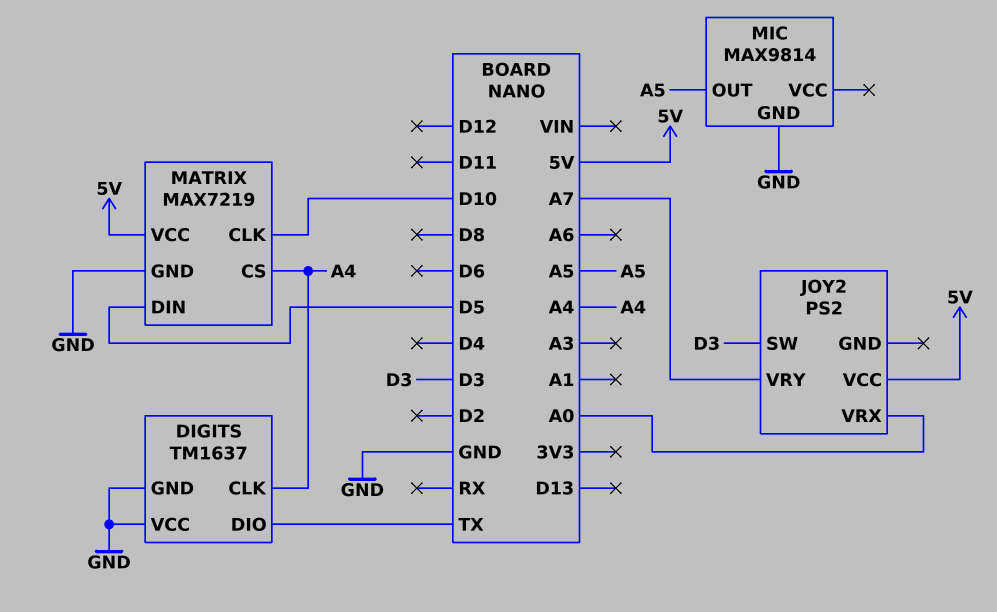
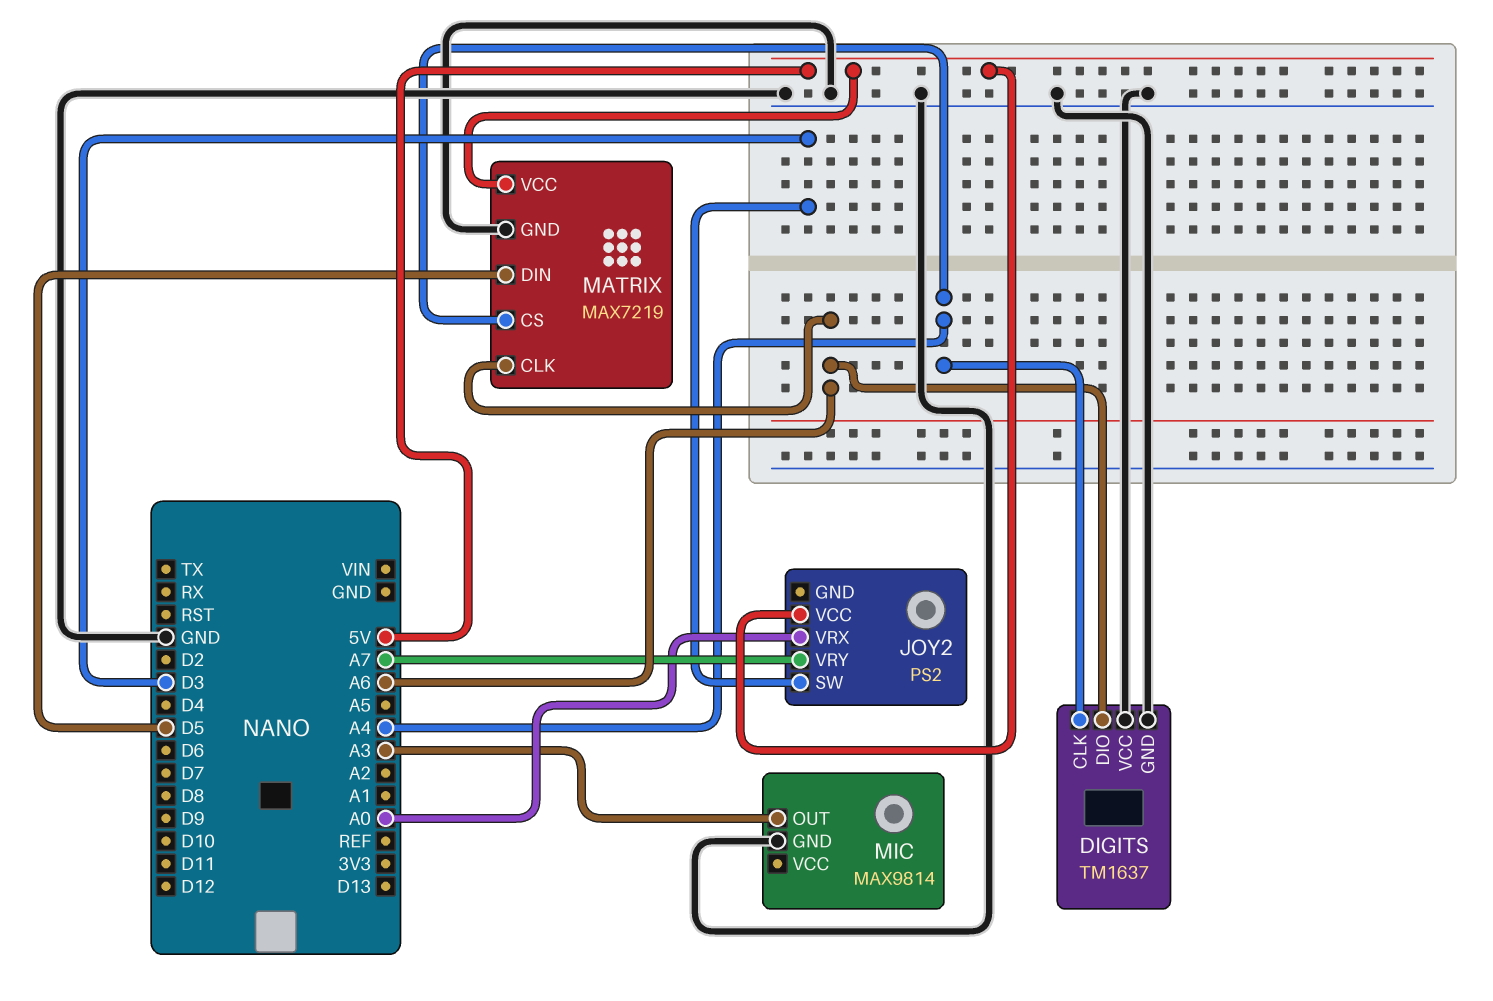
DIGITS pin DIO: TX -> A6
MATRIX pin CLK: D10 -> A6
MIC pin OUT: A5 -> A3

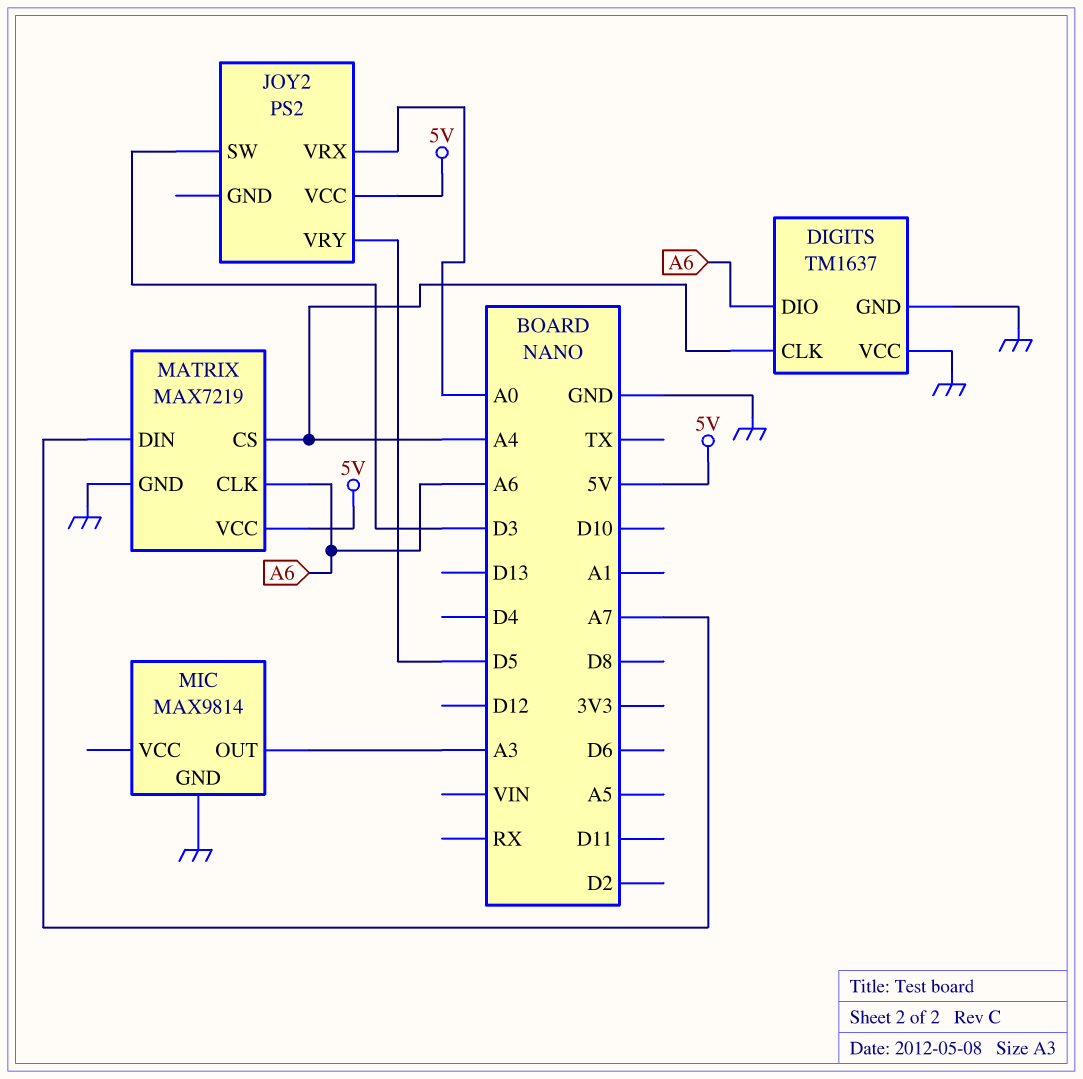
JOY2 pin VRY: A7 -> D5
MATRIX pin DIN: D5 -> A7

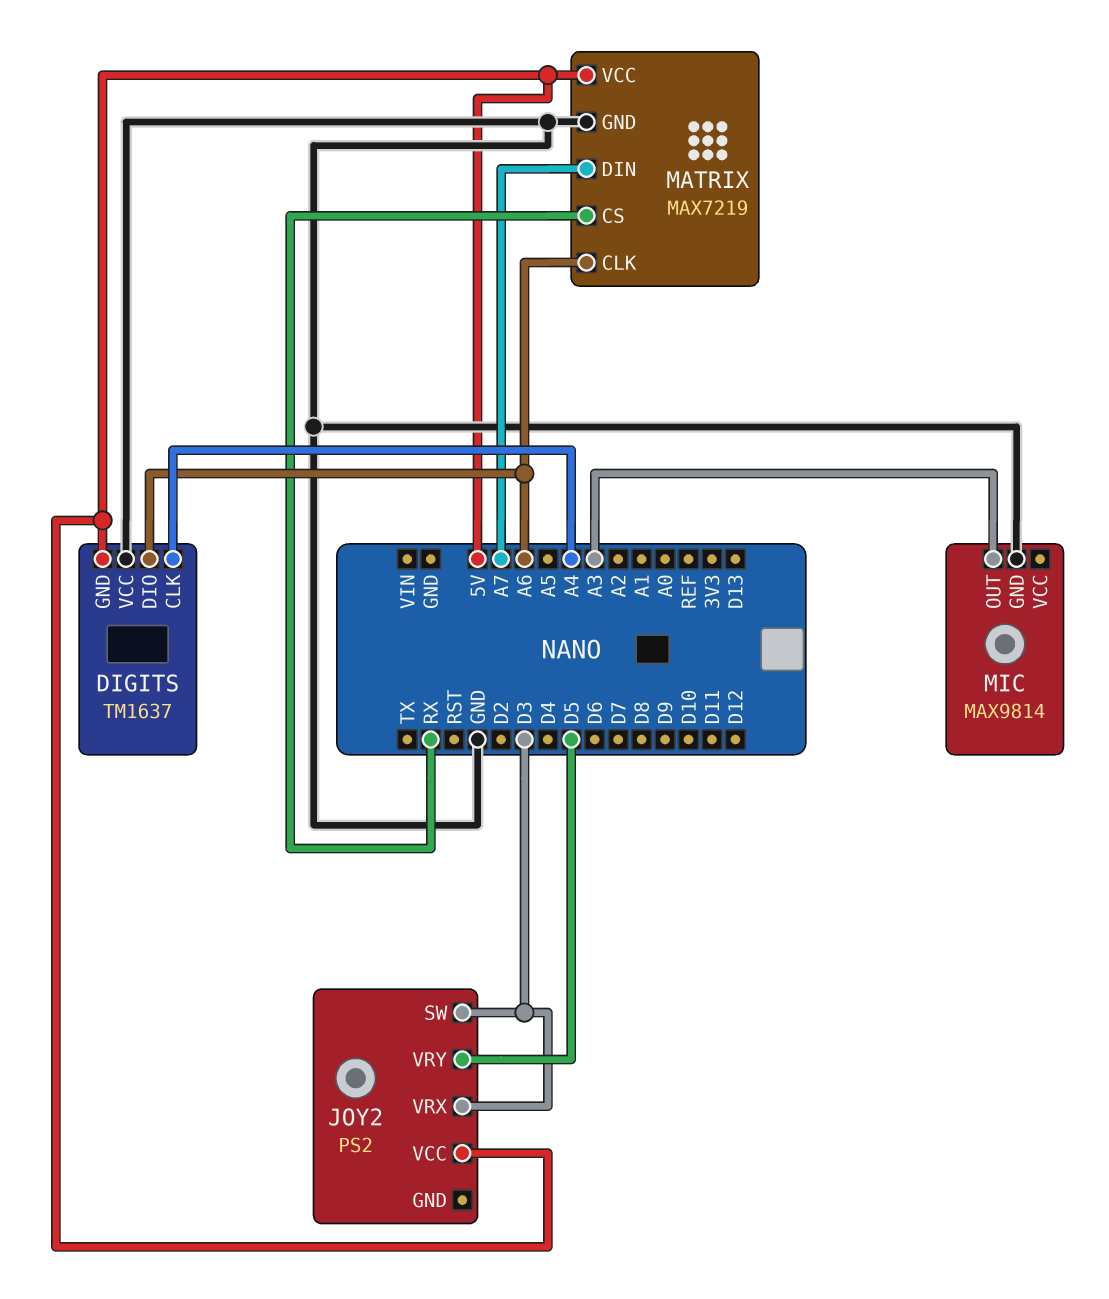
DIGITS pin GND: GND -> 5V
JOY2 pin VRX: A0 -> D3
MATRIX pin CS: A4 -> RX

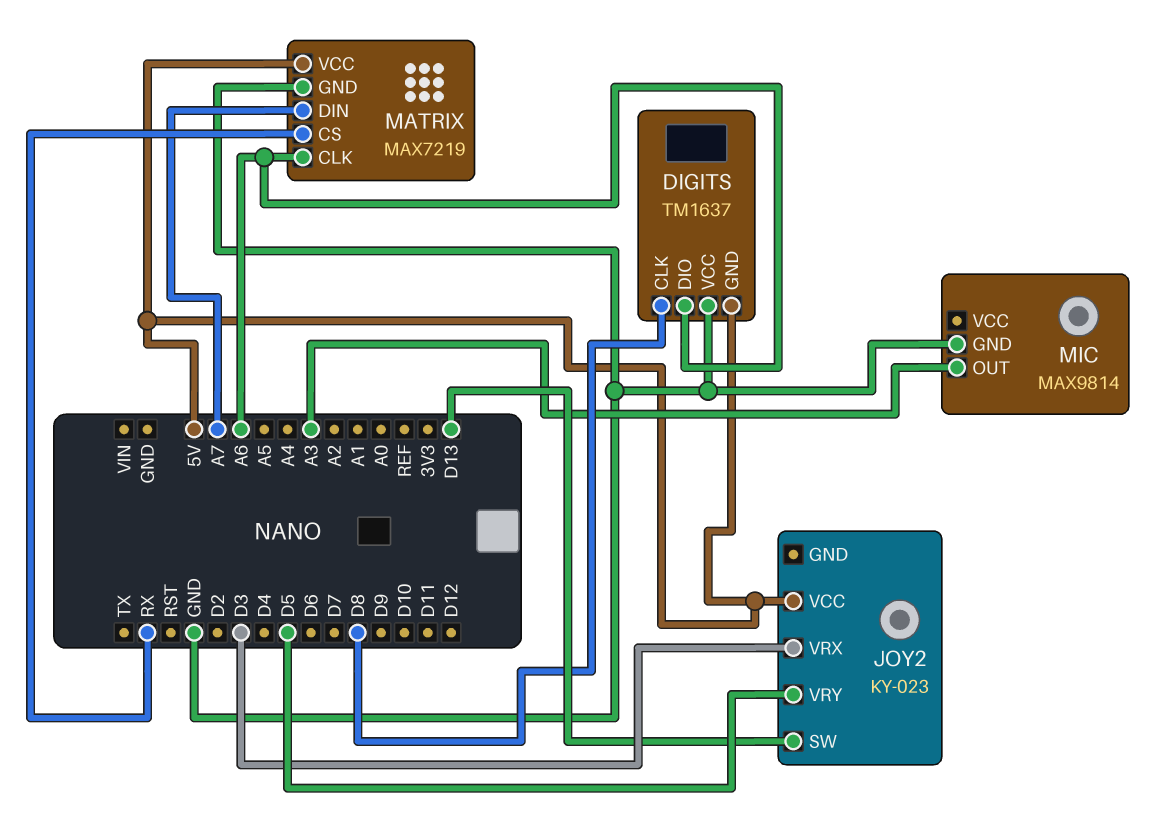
DIGITS pin CLK: A4 -> D8
JOY2: PS2 -> KY-023
JOY2 pin SW: D3 -> D13

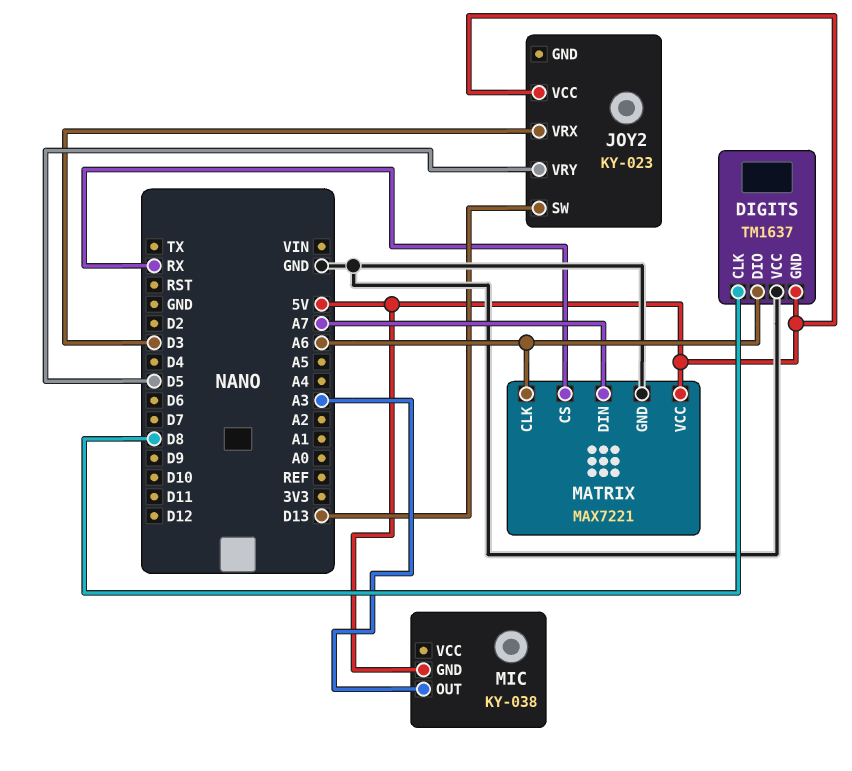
MATRIX: MAX7219 -> MAX7221
MIC: MAX9814 -> KY-038
MIC pin GND: GND -> 5V

